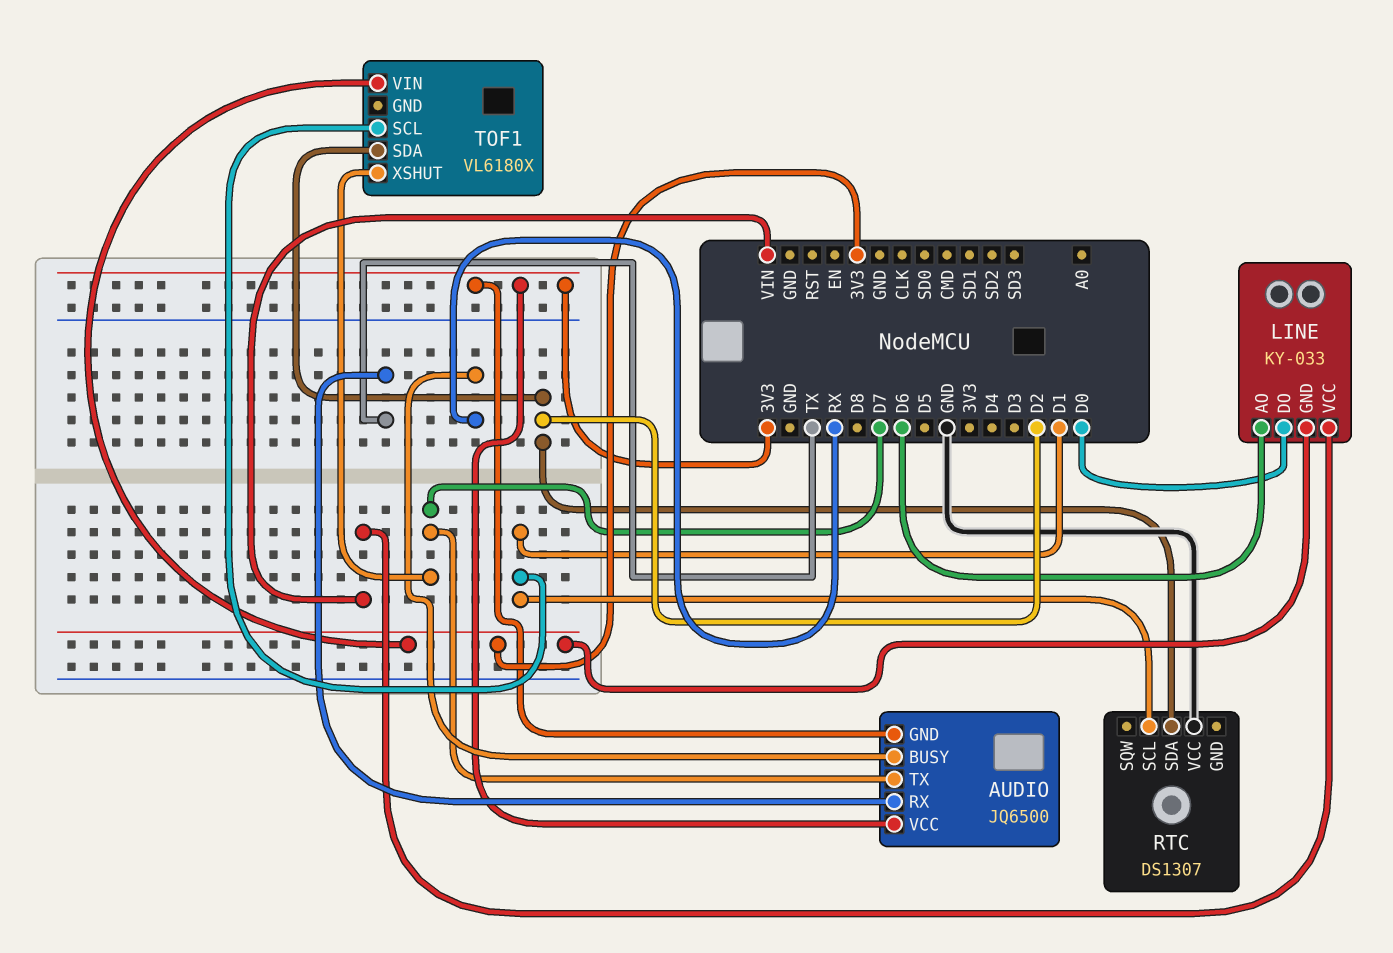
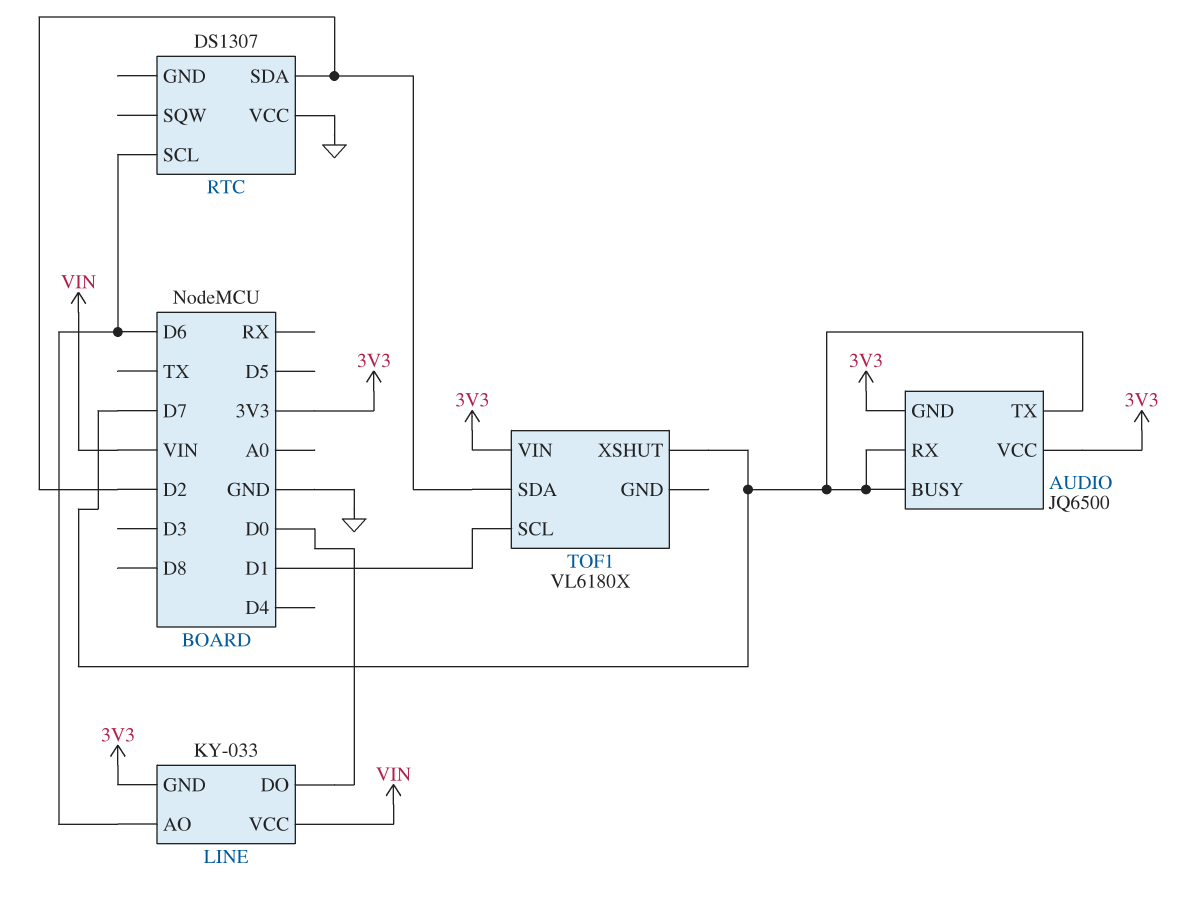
AUDIO pin BUSY: RX -> D7
AUDIO pin RX: TX -> D7
RTC pin SCL: D1 -> D6

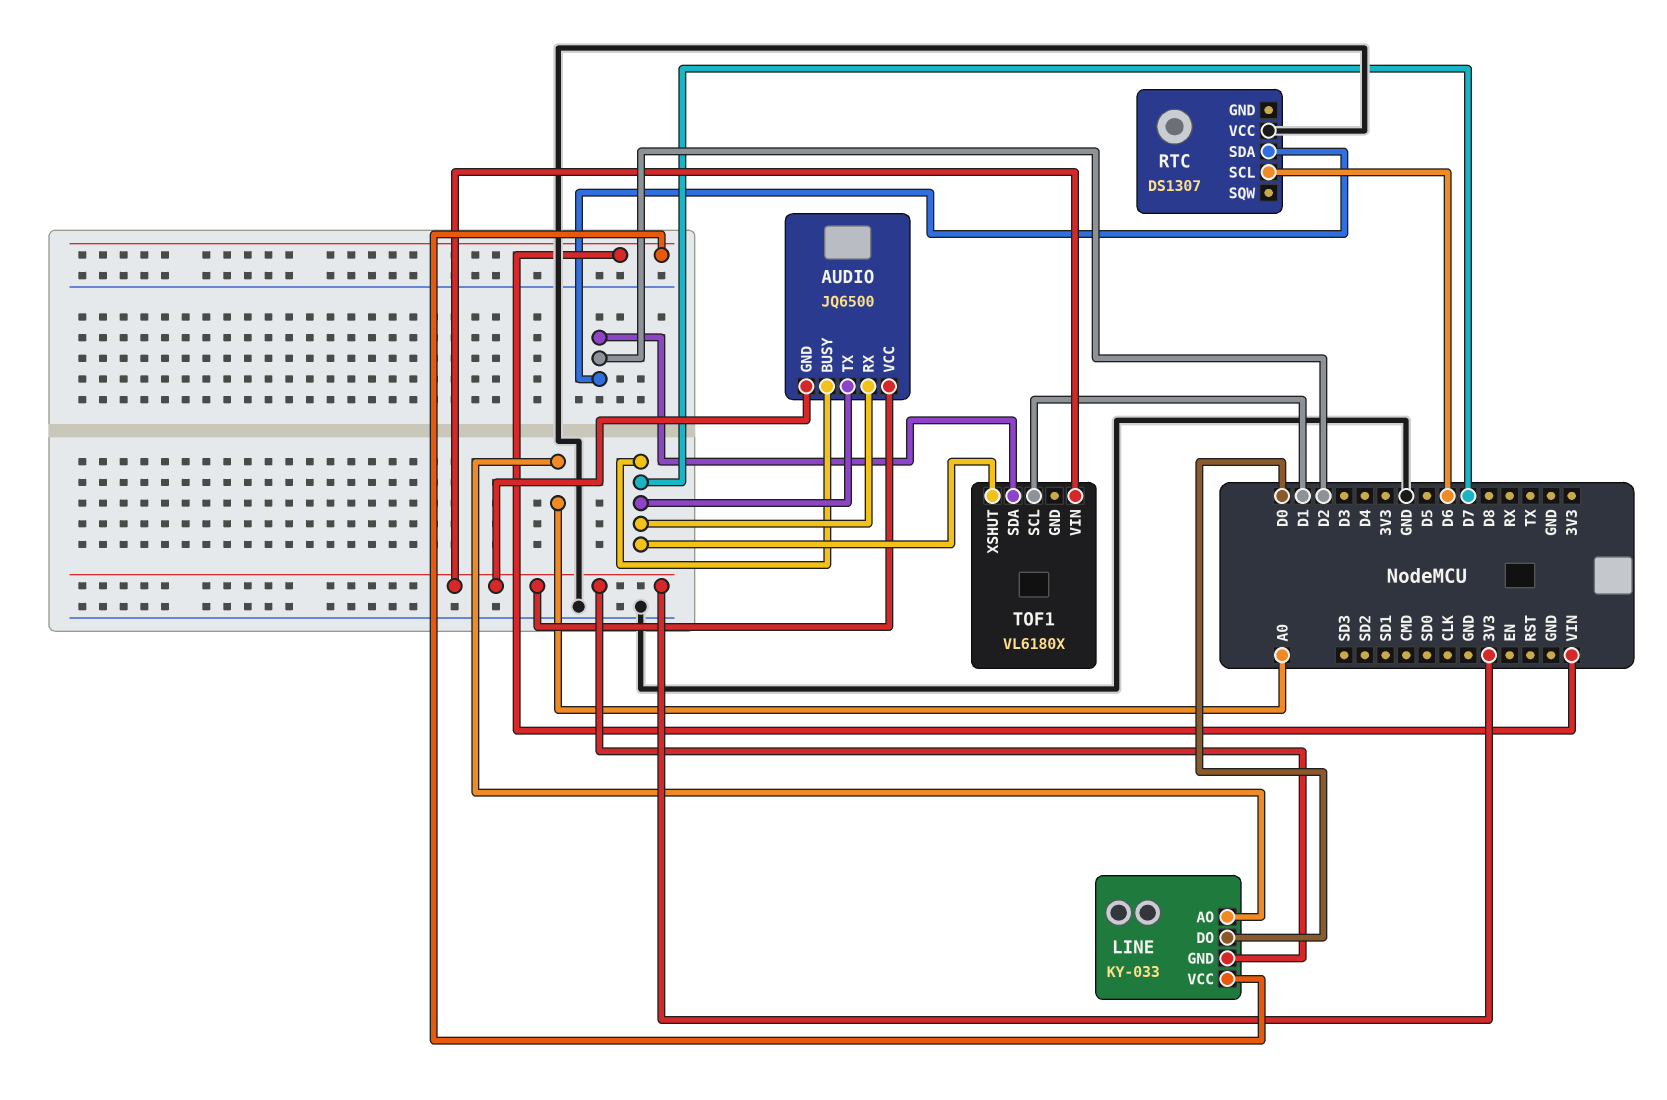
LINE pin AO: D6 -> A0

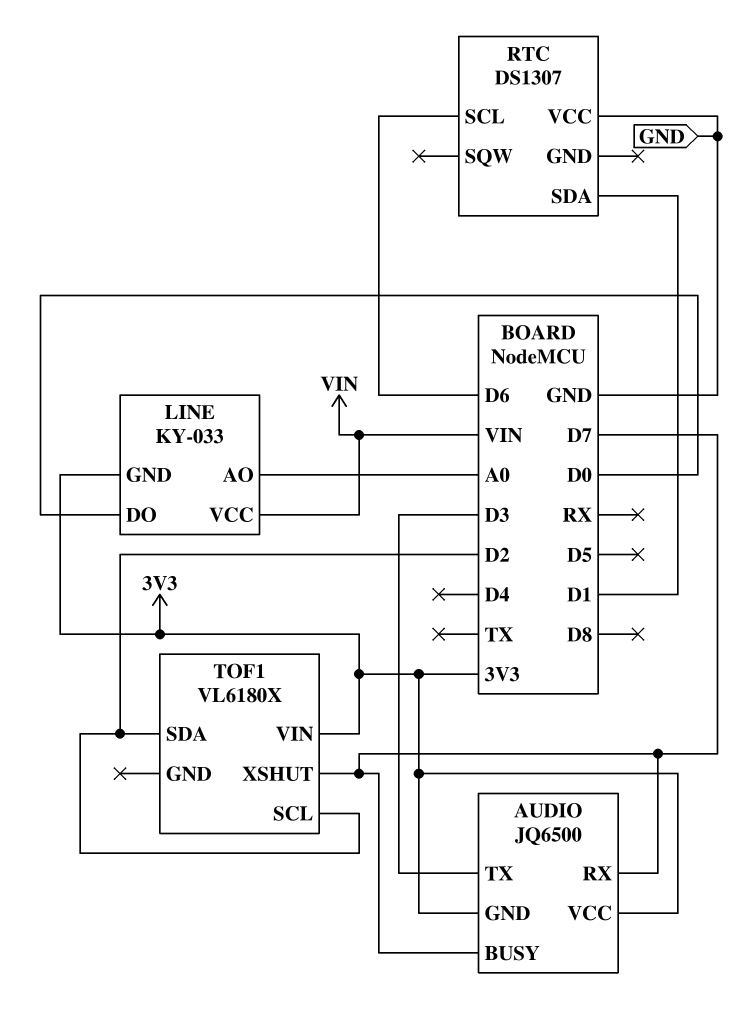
AUDIO pin TX: D7 -> D3
RTC pin SDA: D2 -> D1
TOF1 pin SCL: D1 -> D2

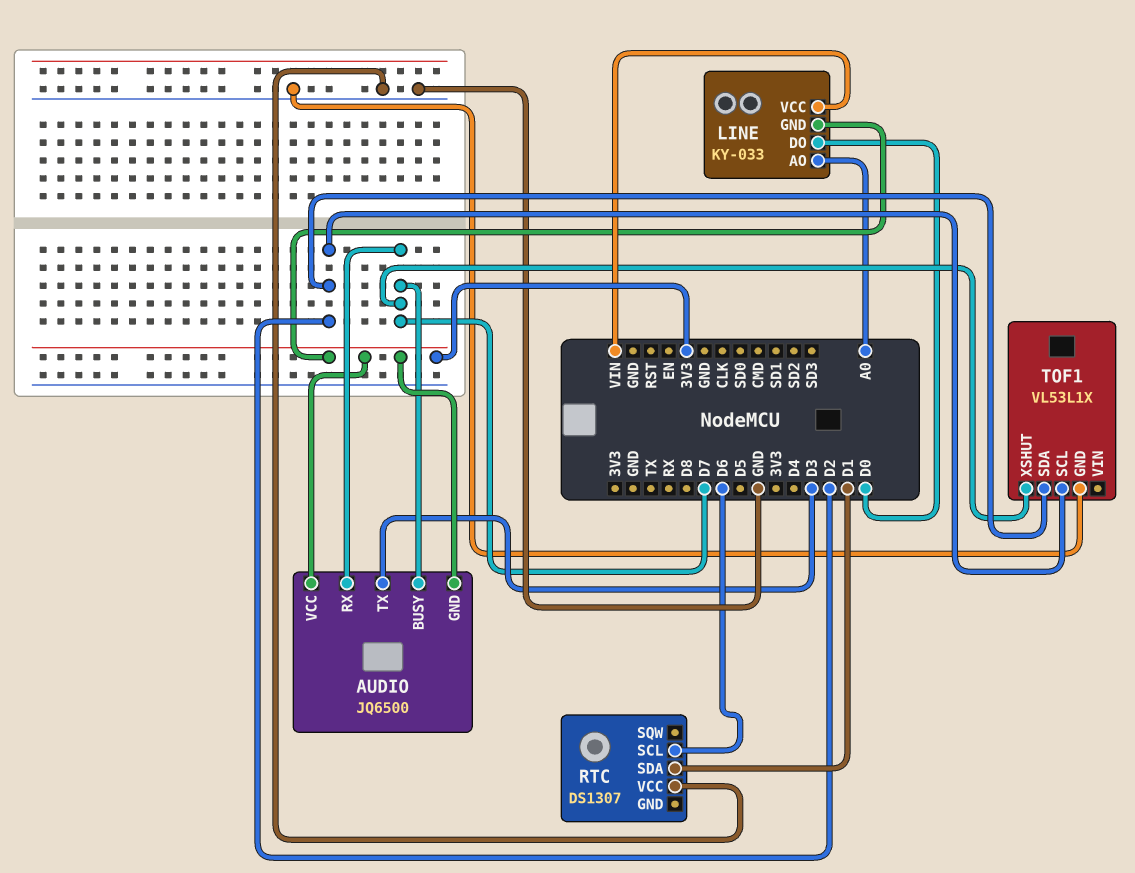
TOF1: VL6180X -> VL53L1X
TOF1 pin GND: none -> GND
TOF1 pin VIN: 3V3 -> none

